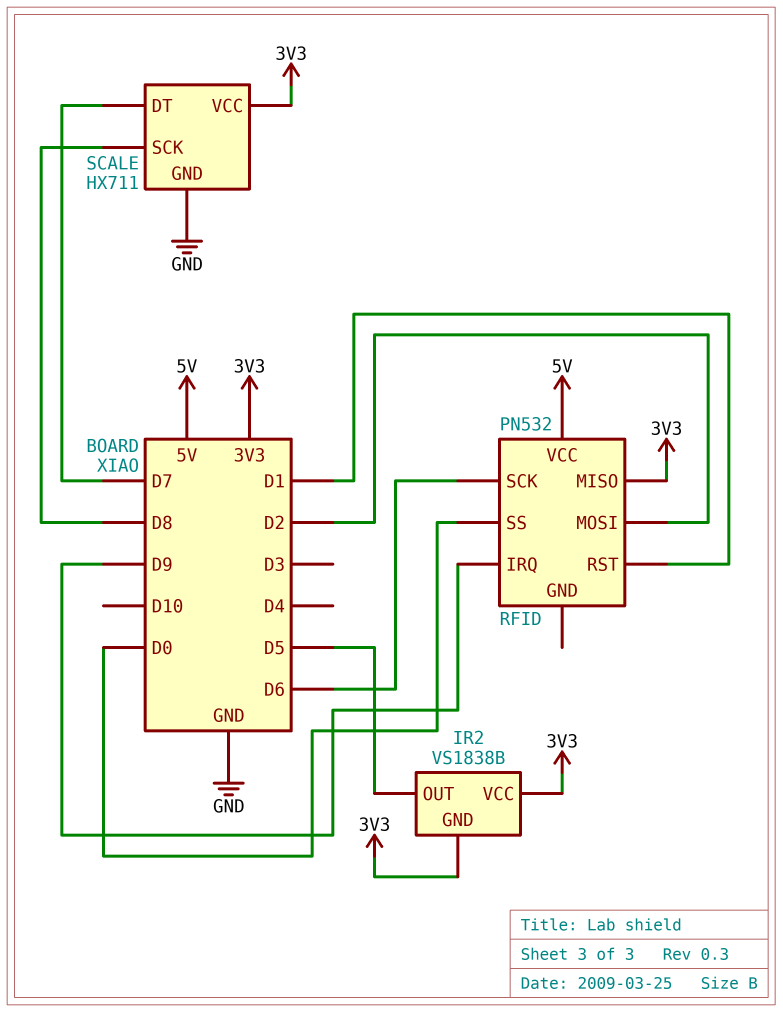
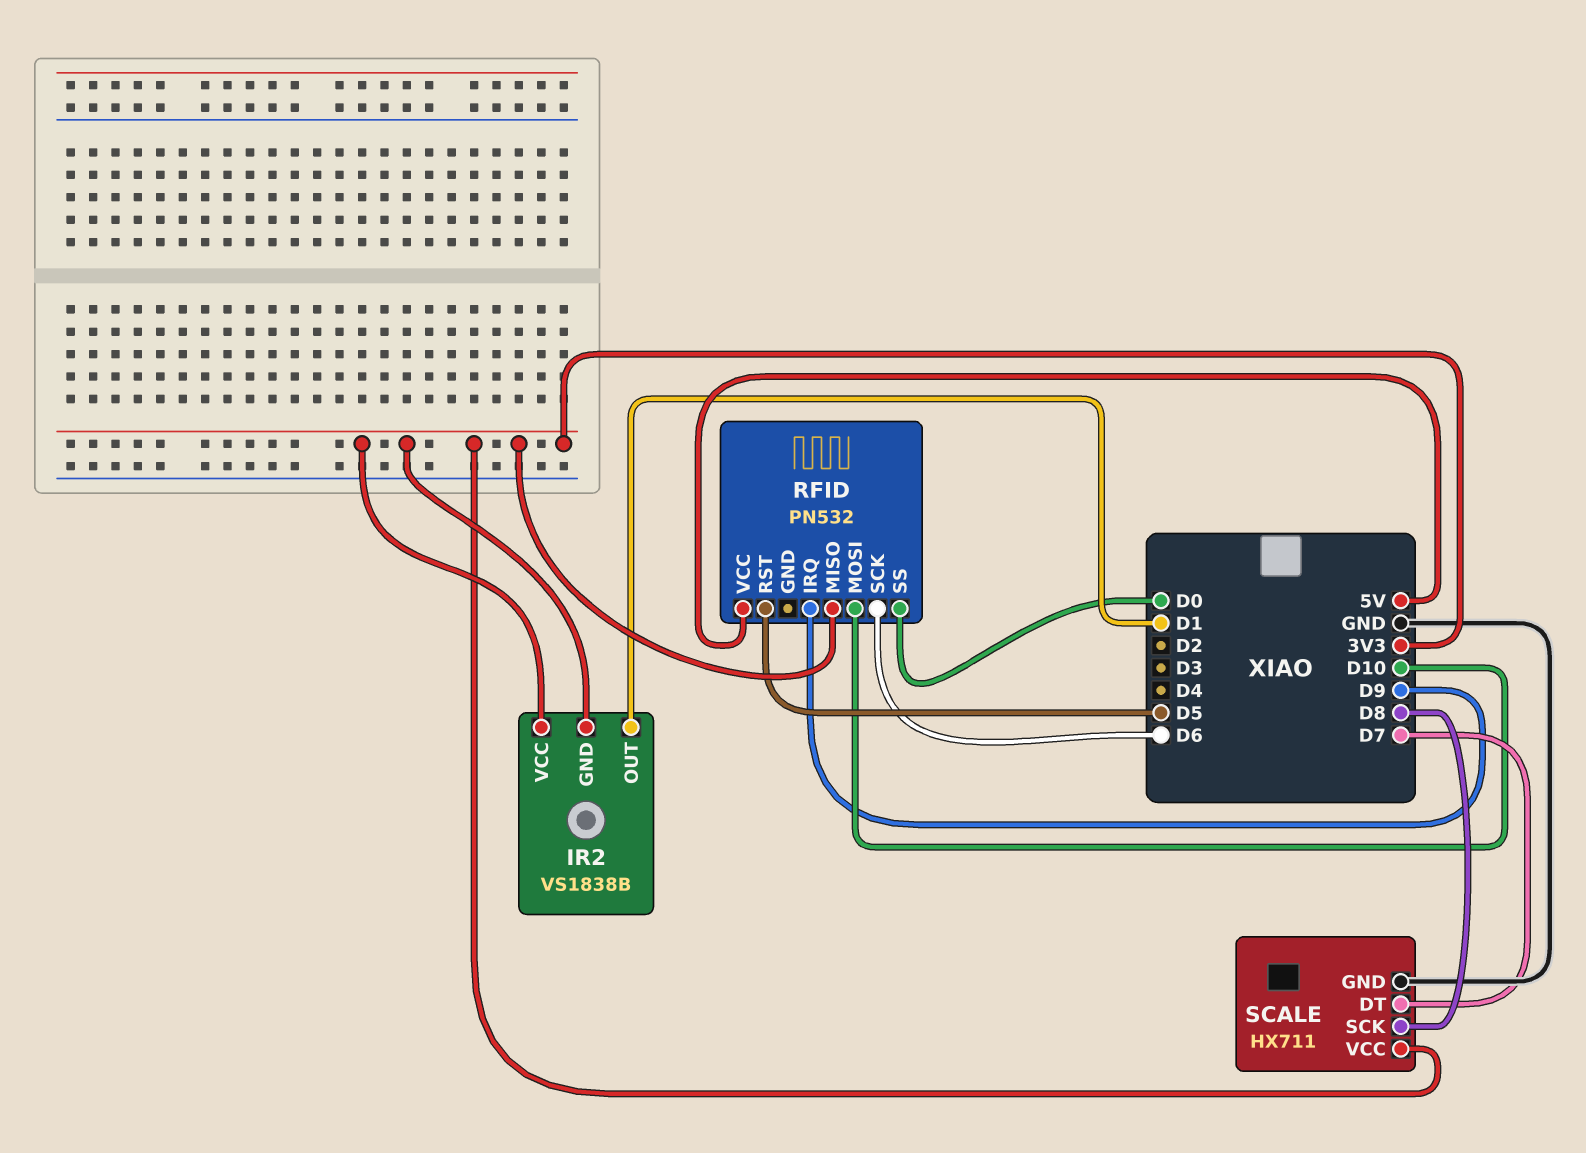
IR2 pin OUT: D5 -> D1
RFID pin MOSI: D2 -> D10
RFID pin RST: D1 -> D5

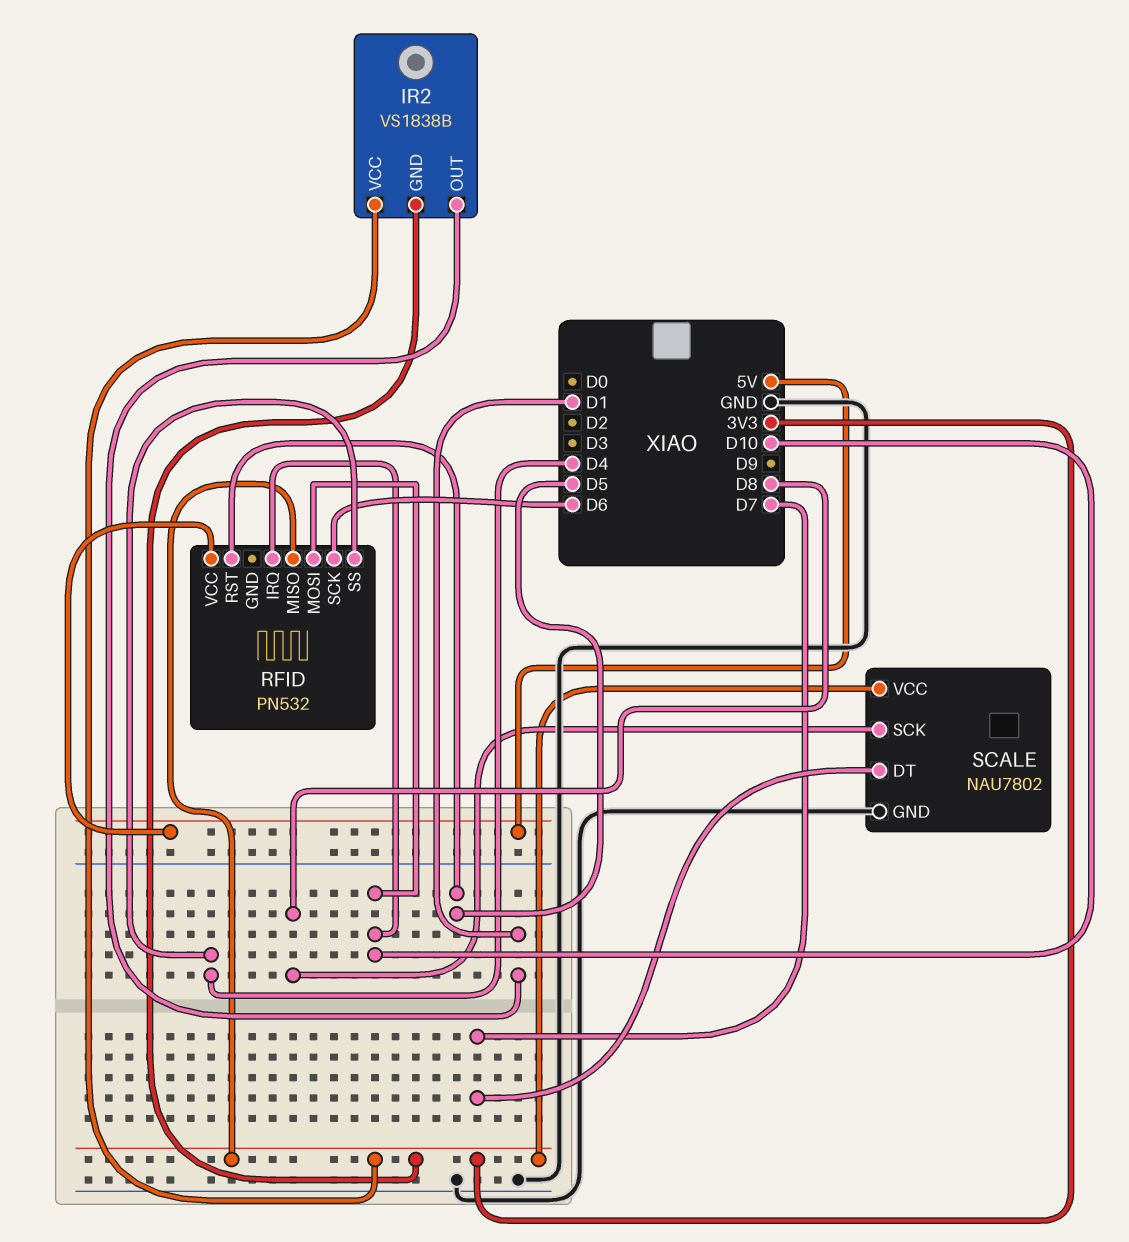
RFID pin IRQ: D9 -> D10
RFID pin SS: D0 -> D4
SCALE: HX711 -> NAU7802

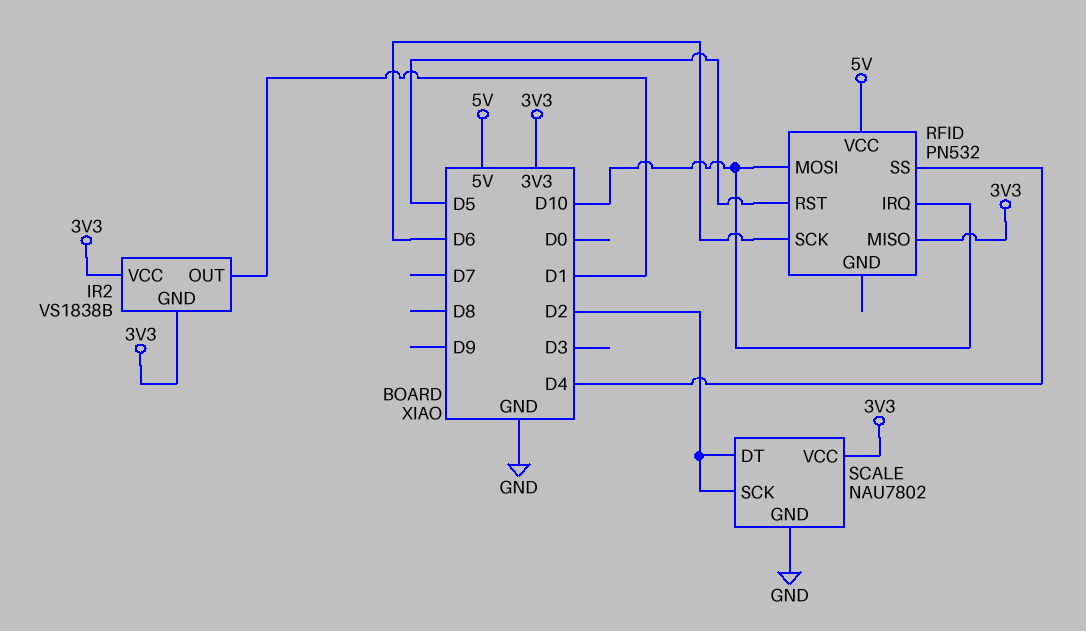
SCALE pin DT: D7 -> D2
SCALE pin SCK: D8 -> D2

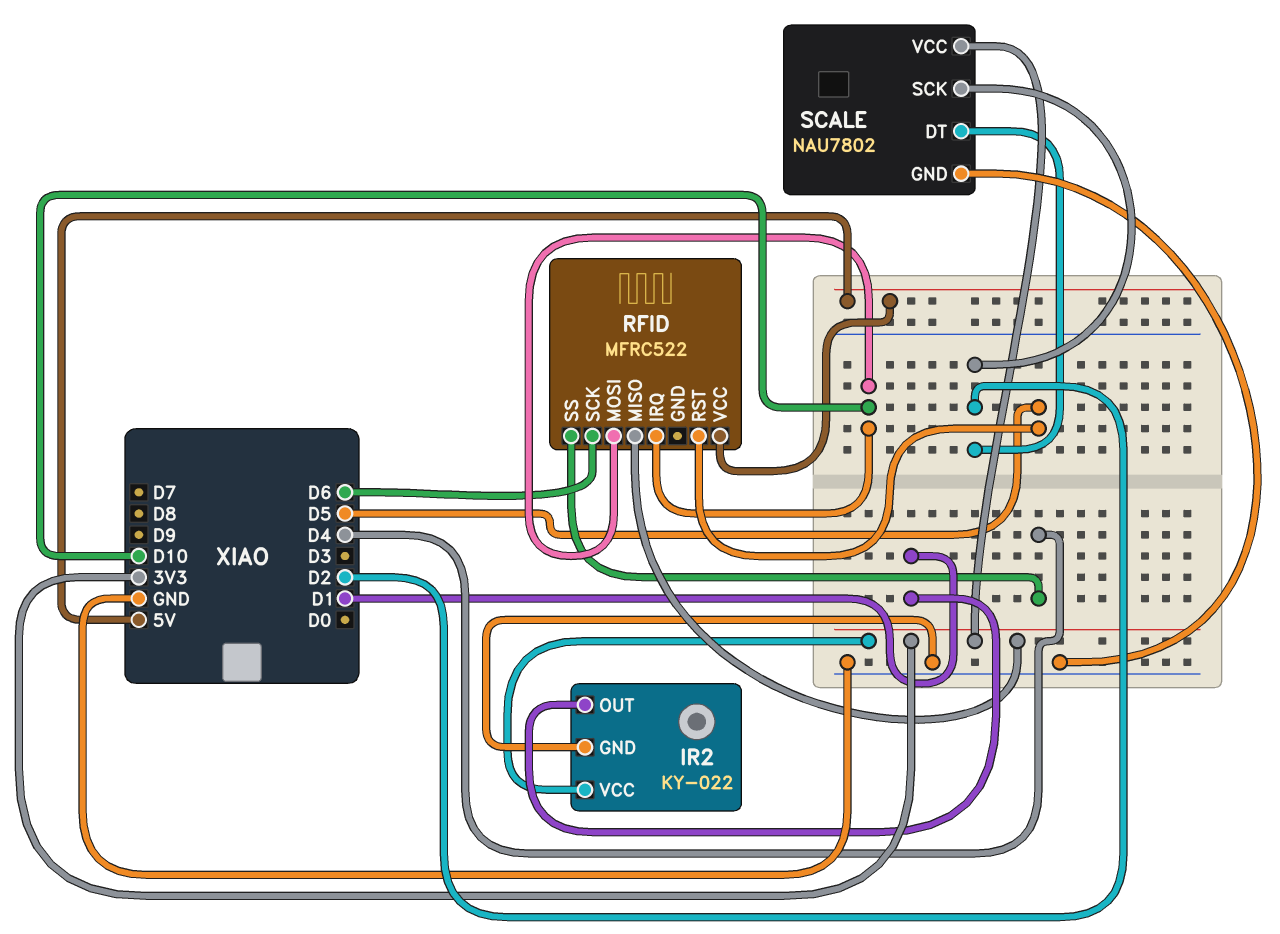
IR2: VS1838B -> KY-022
IR2 pin GND: 3V3 -> GND
RFID: PN532 -> MFRC522

